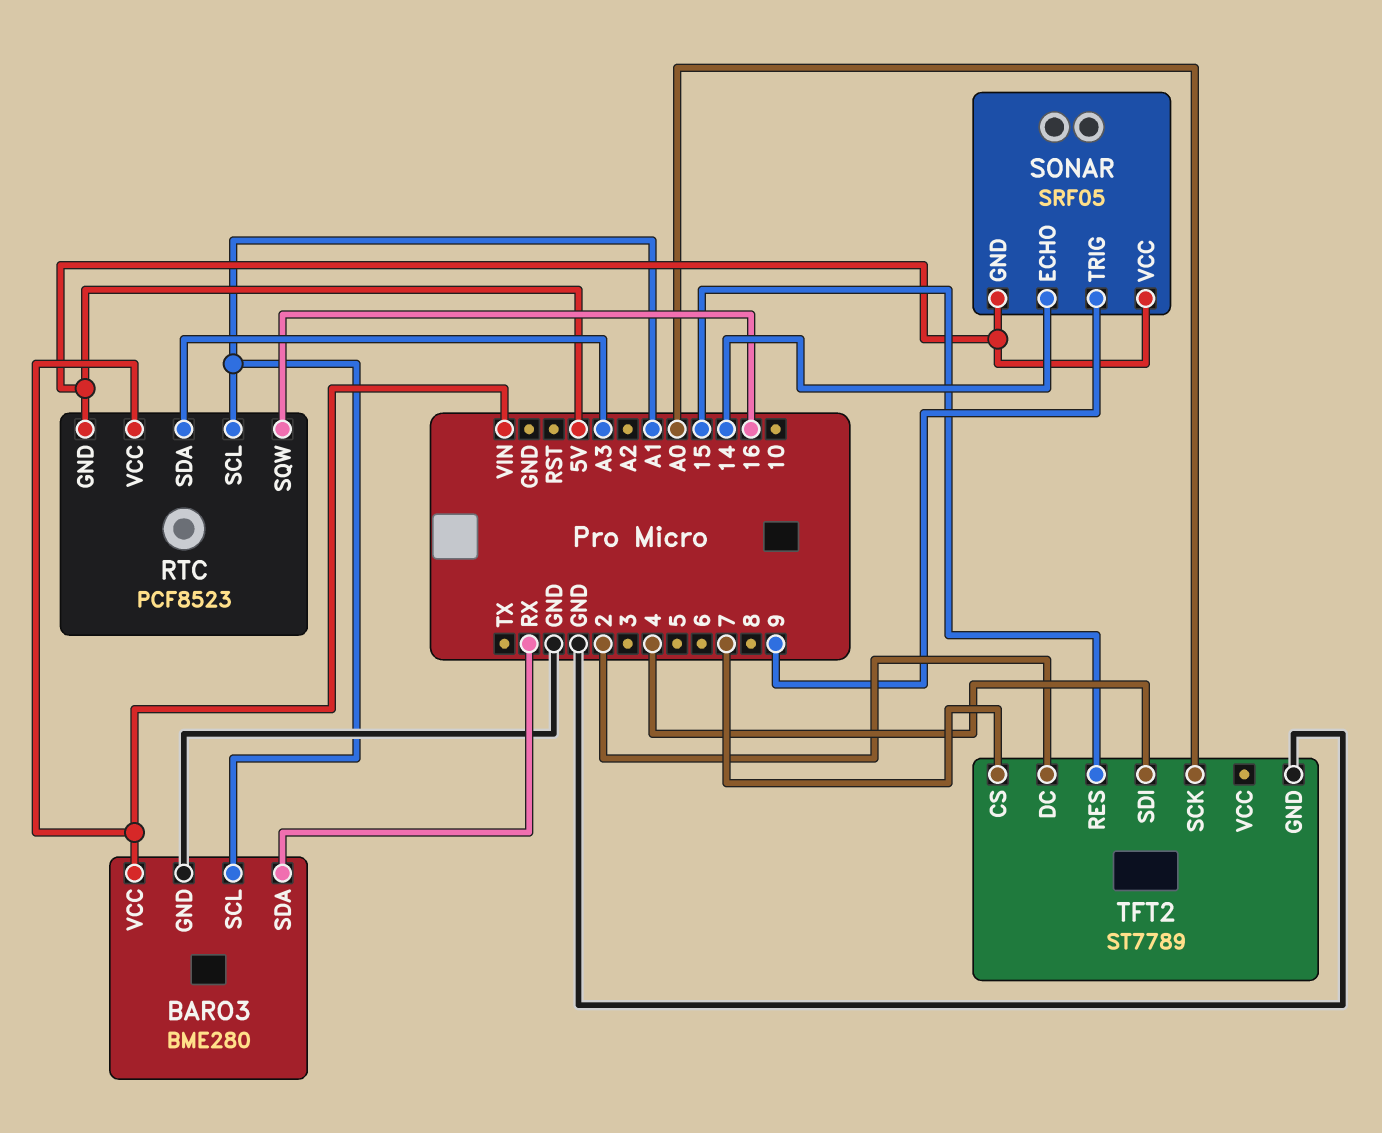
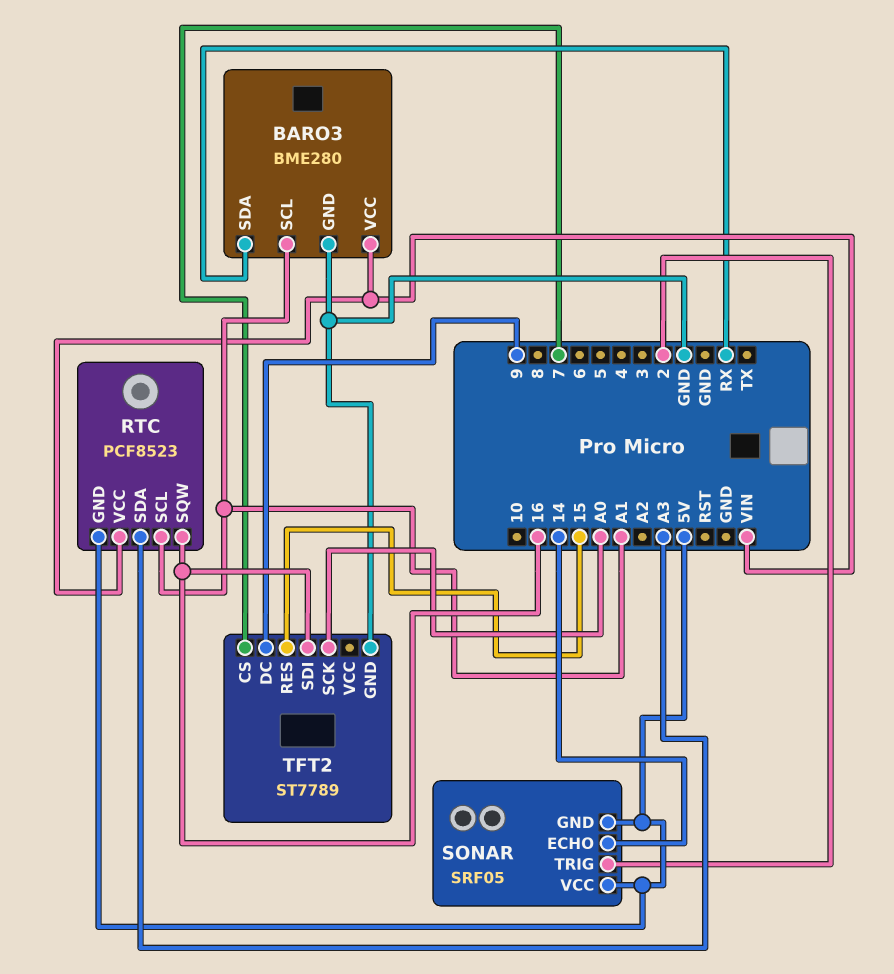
SONAR pin TRIG: 9 -> 2
TFT2 pin DC: 2 -> 9
TFT2 pin SDI: 4 -> 16

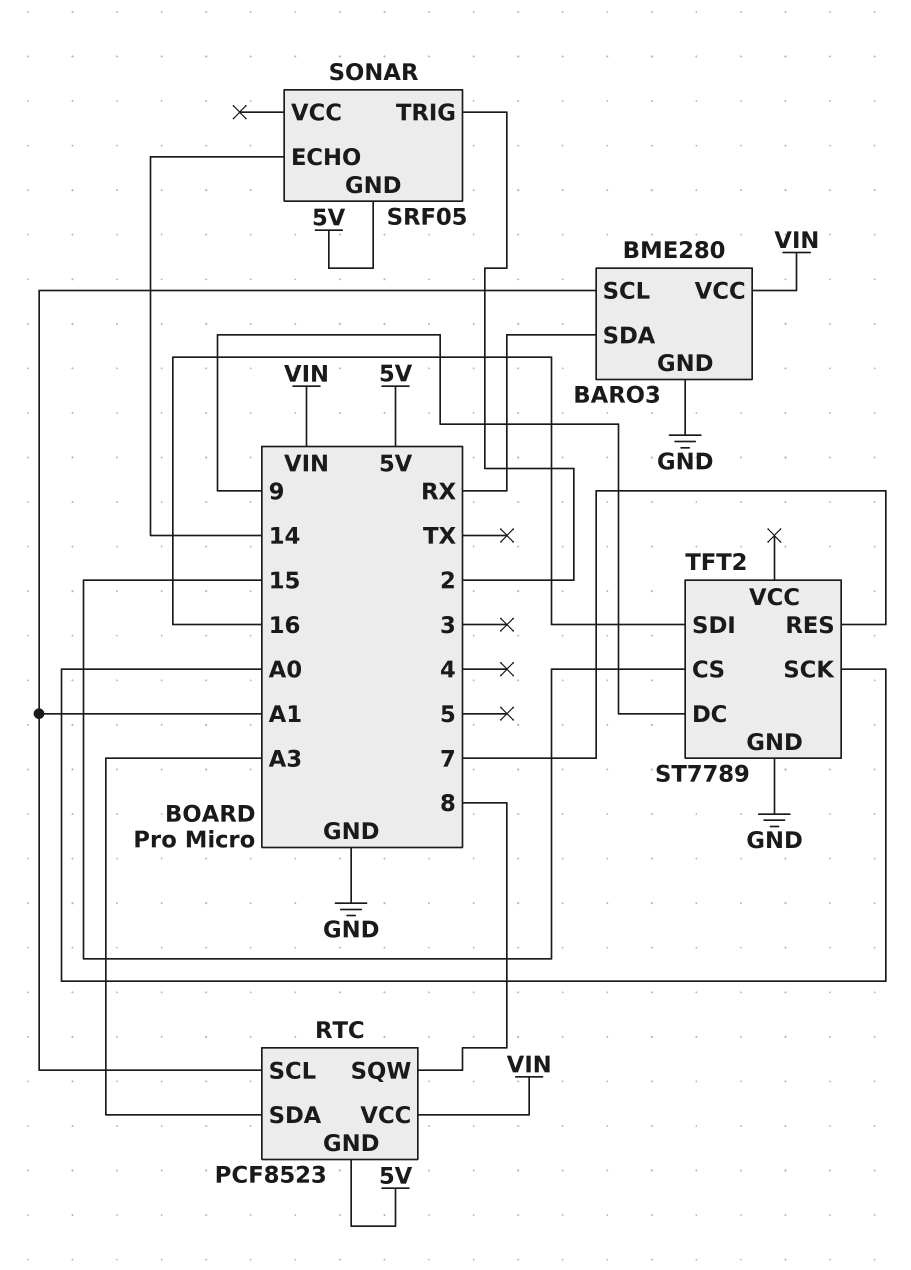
RTC pin SQW: 16 -> 8
SONAR pin VCC: 5V -> none
TFT2 pin CS: 7 -> 15
TFT2 pin RES: 15 -> 7

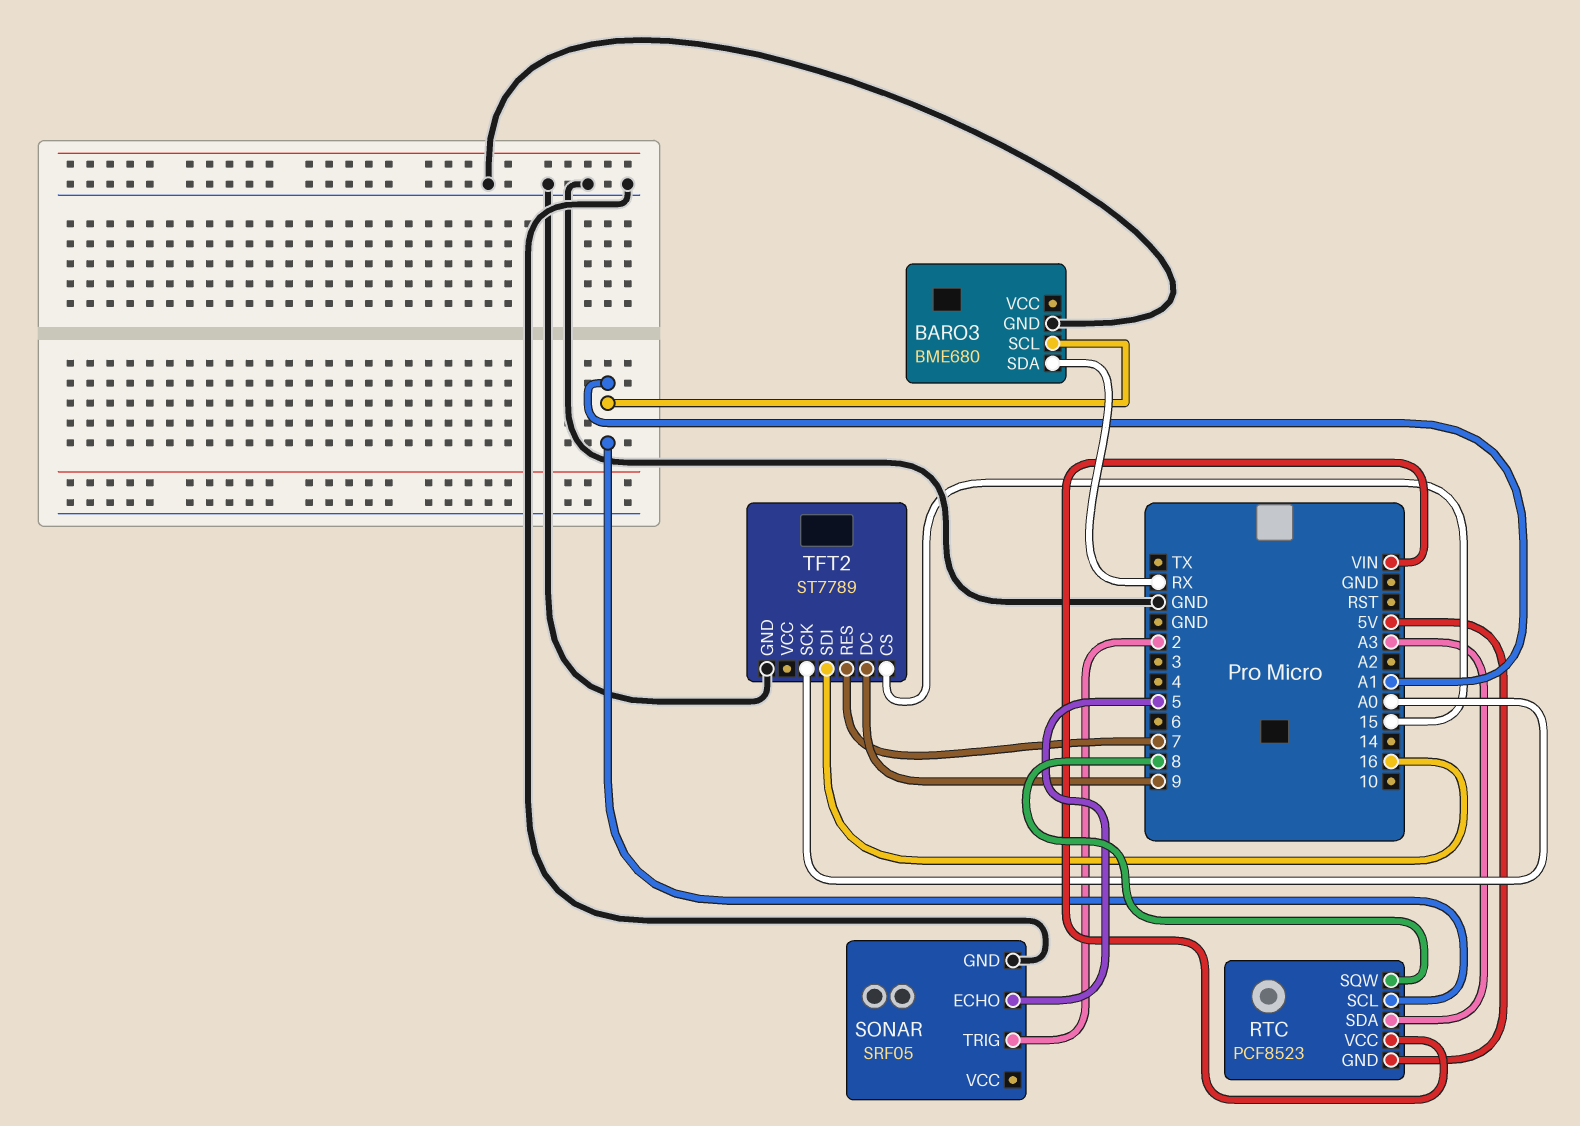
BARO3: BME280 -> BME680
BARO3 pin VCC: VIN -> none
SONAR pin ECHO: 14 -> 5
SONAR pin GND: 5V -> GND

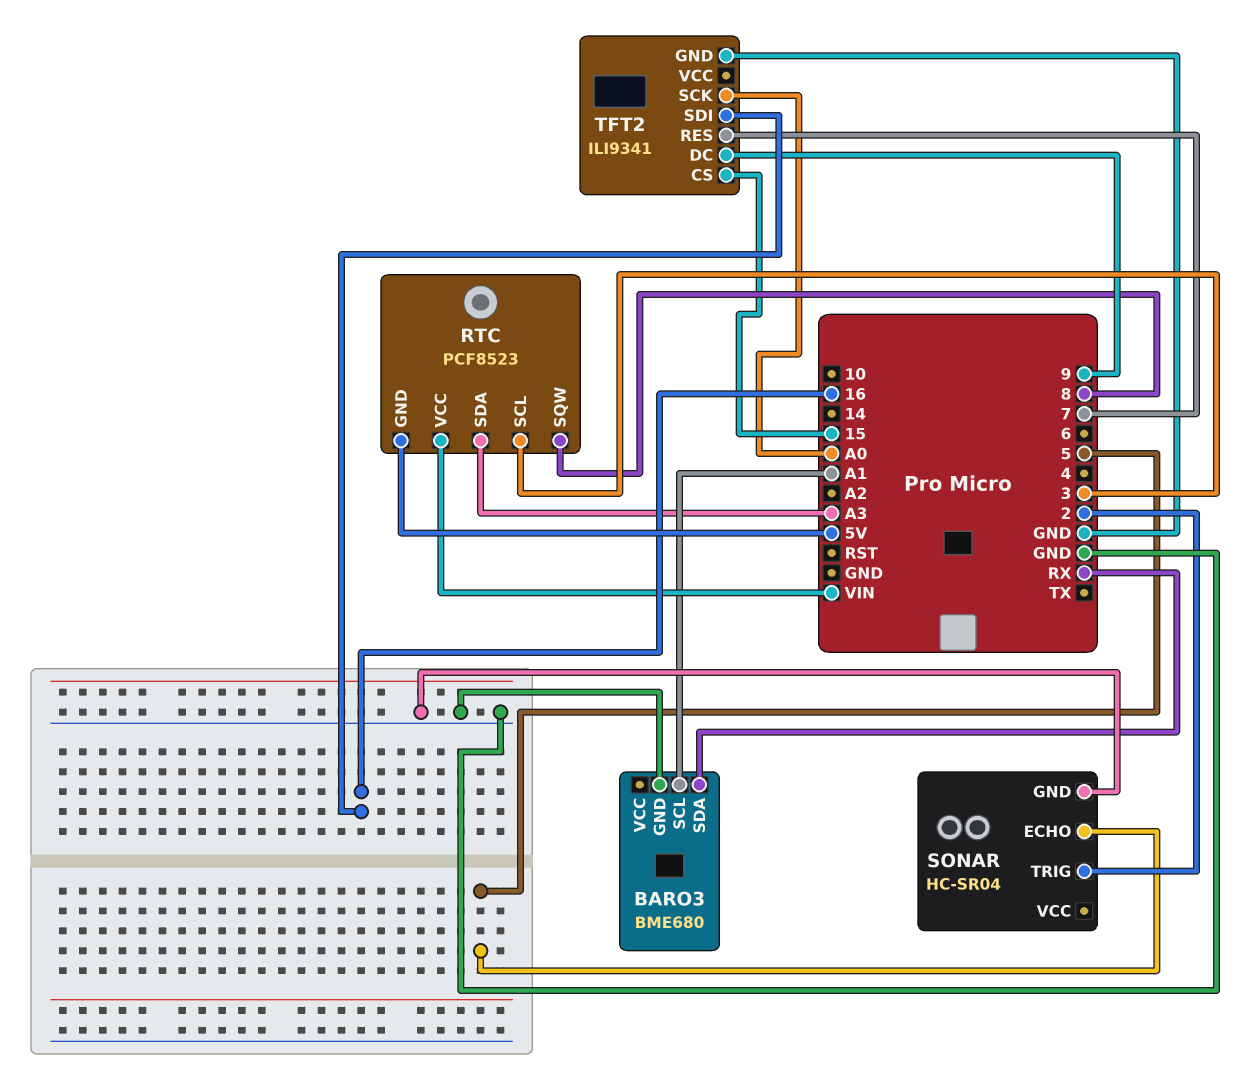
RTC pin SCL: A1 -> 3
SONAR: SRF05 -> HC-SR04
TFT2: ST7789 -> ILI9341

